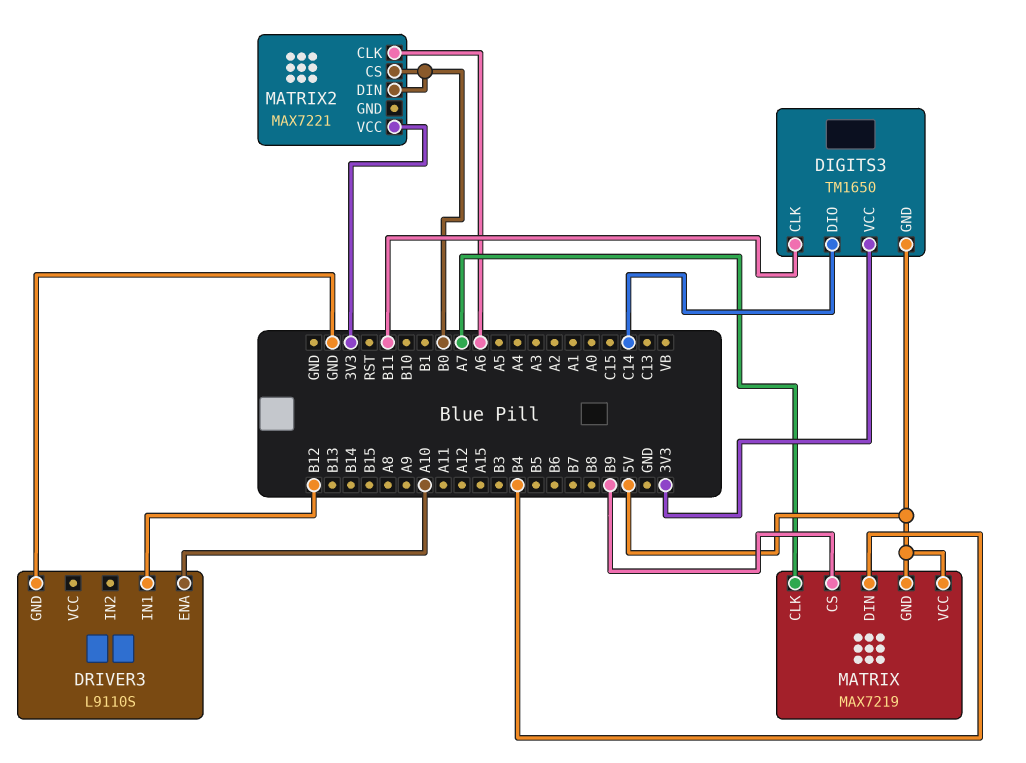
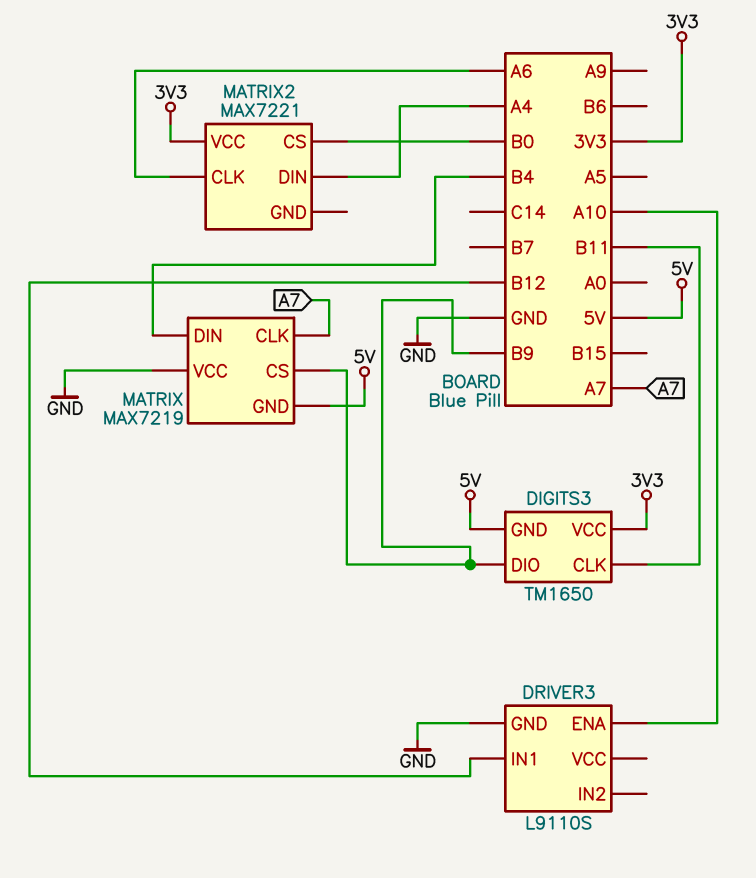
DIGITS3 pin DIO: C14 -> B9
MATRIX pin VCC: 5V -> GND
MATRIX2 pin DIN: B0 -> A4

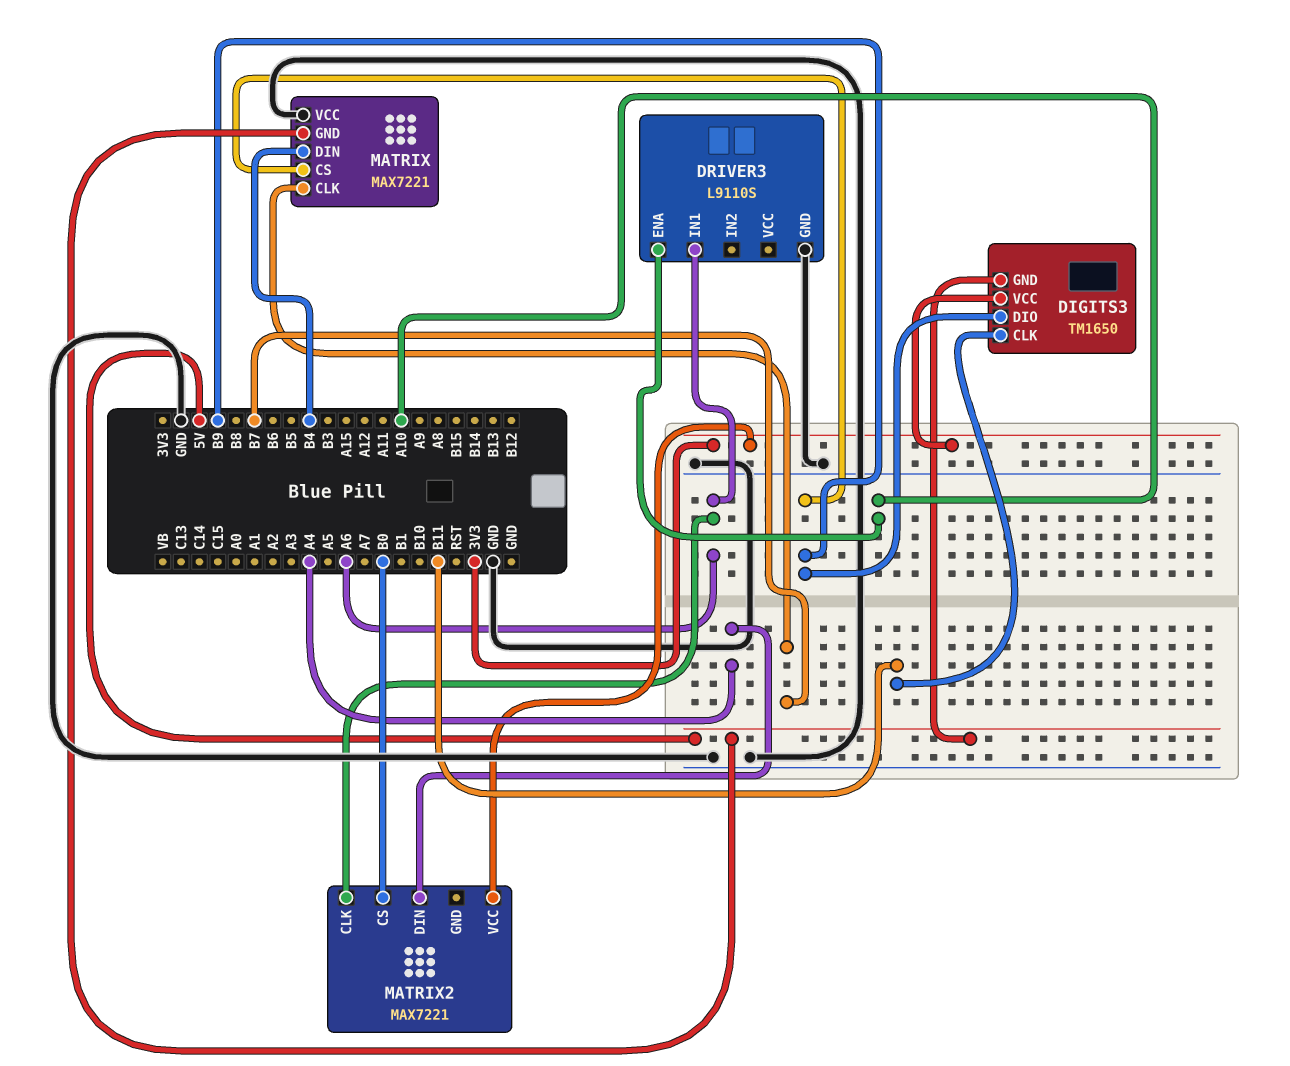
DRIVER3 pin IN1: B12 -> A6
MATRIX: MAX7219 -> MAX7221
MATRIX pin CLK: A7 -> B7

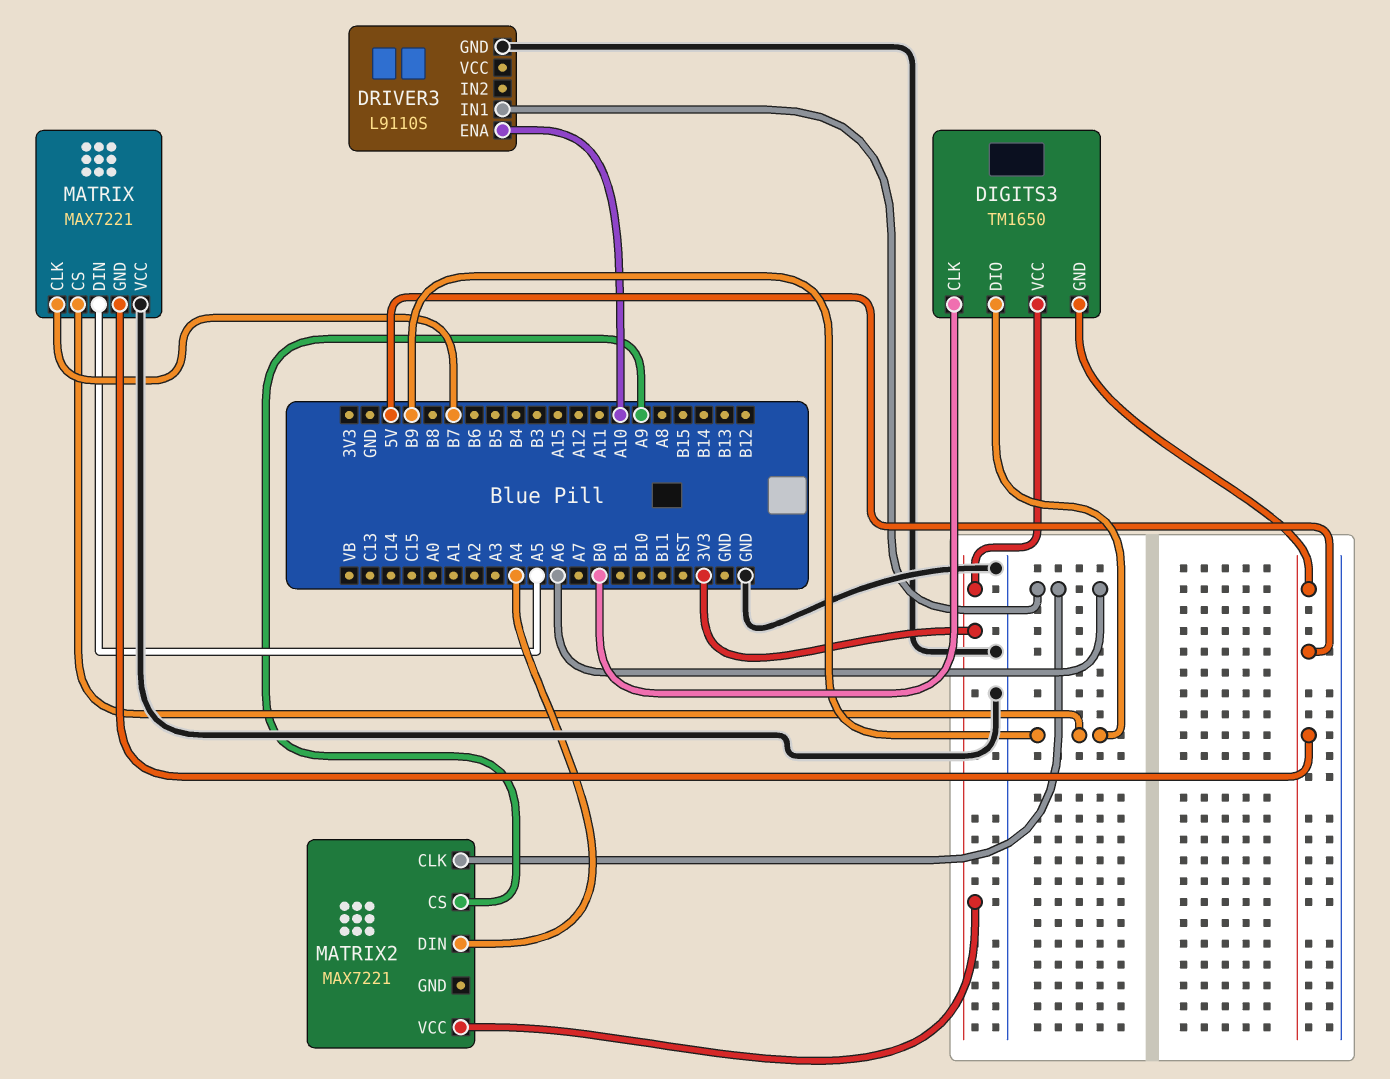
DIGITS3 pin CLK: B11 -> B0
MATRIX pin DIN: B4 -> A5
MATRIX2 pin CS: B0 -> A9

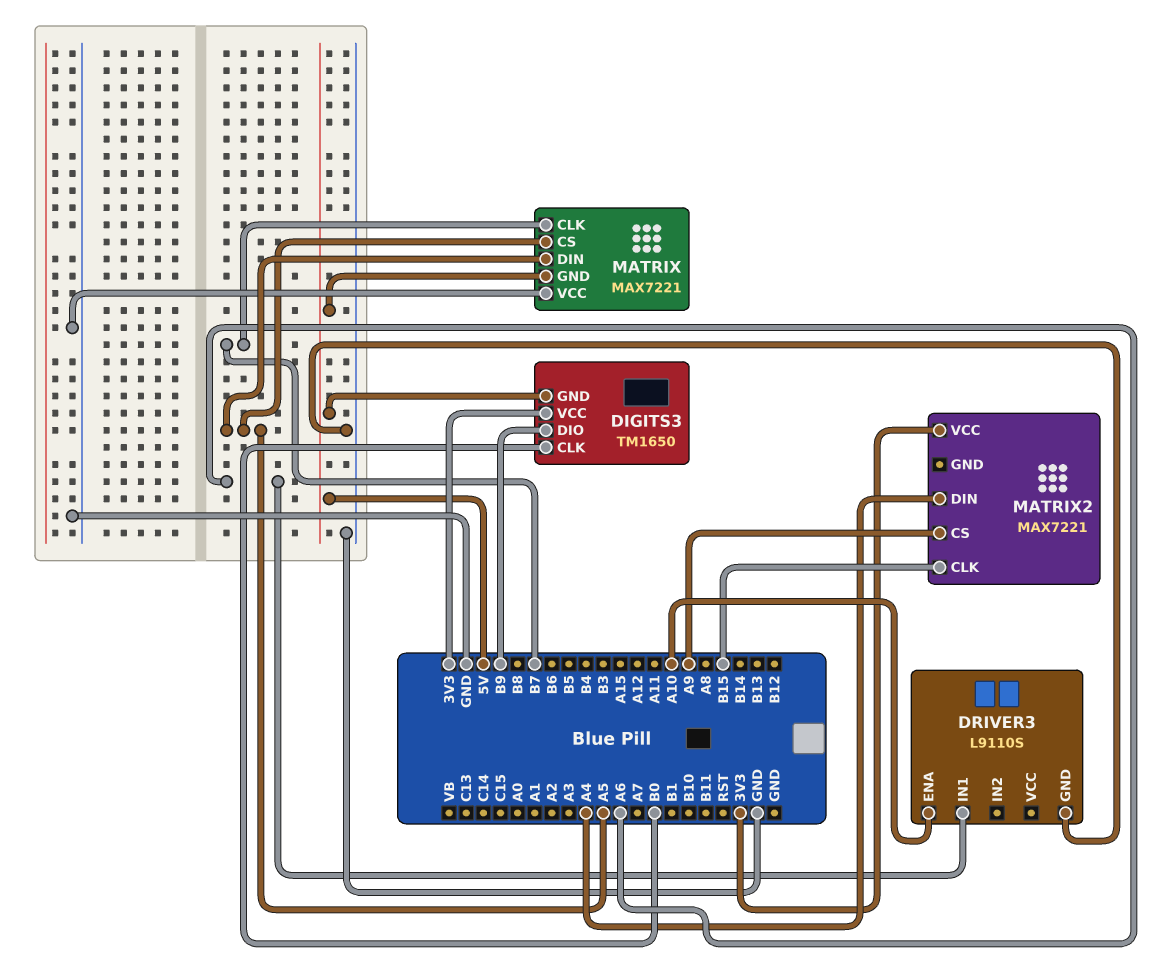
MATRIX pin CS: B9 -> A5
MATRIX2 pin CLK: A6 -> B15

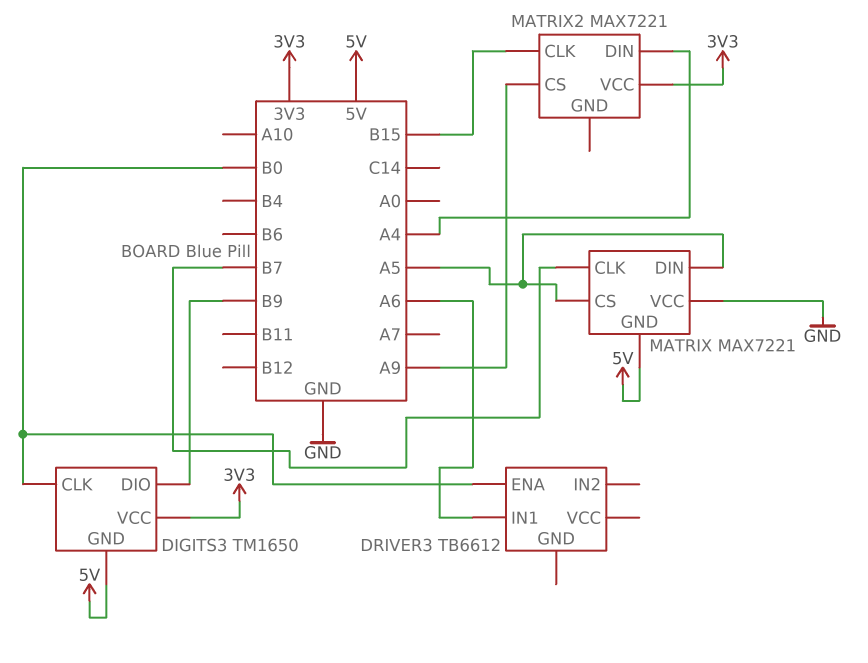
DRIVER3: L9110S -> TB6612
DRIVER3 pin ENA: A10 -> B0
DRIVER3 pin GND: GND -> none

